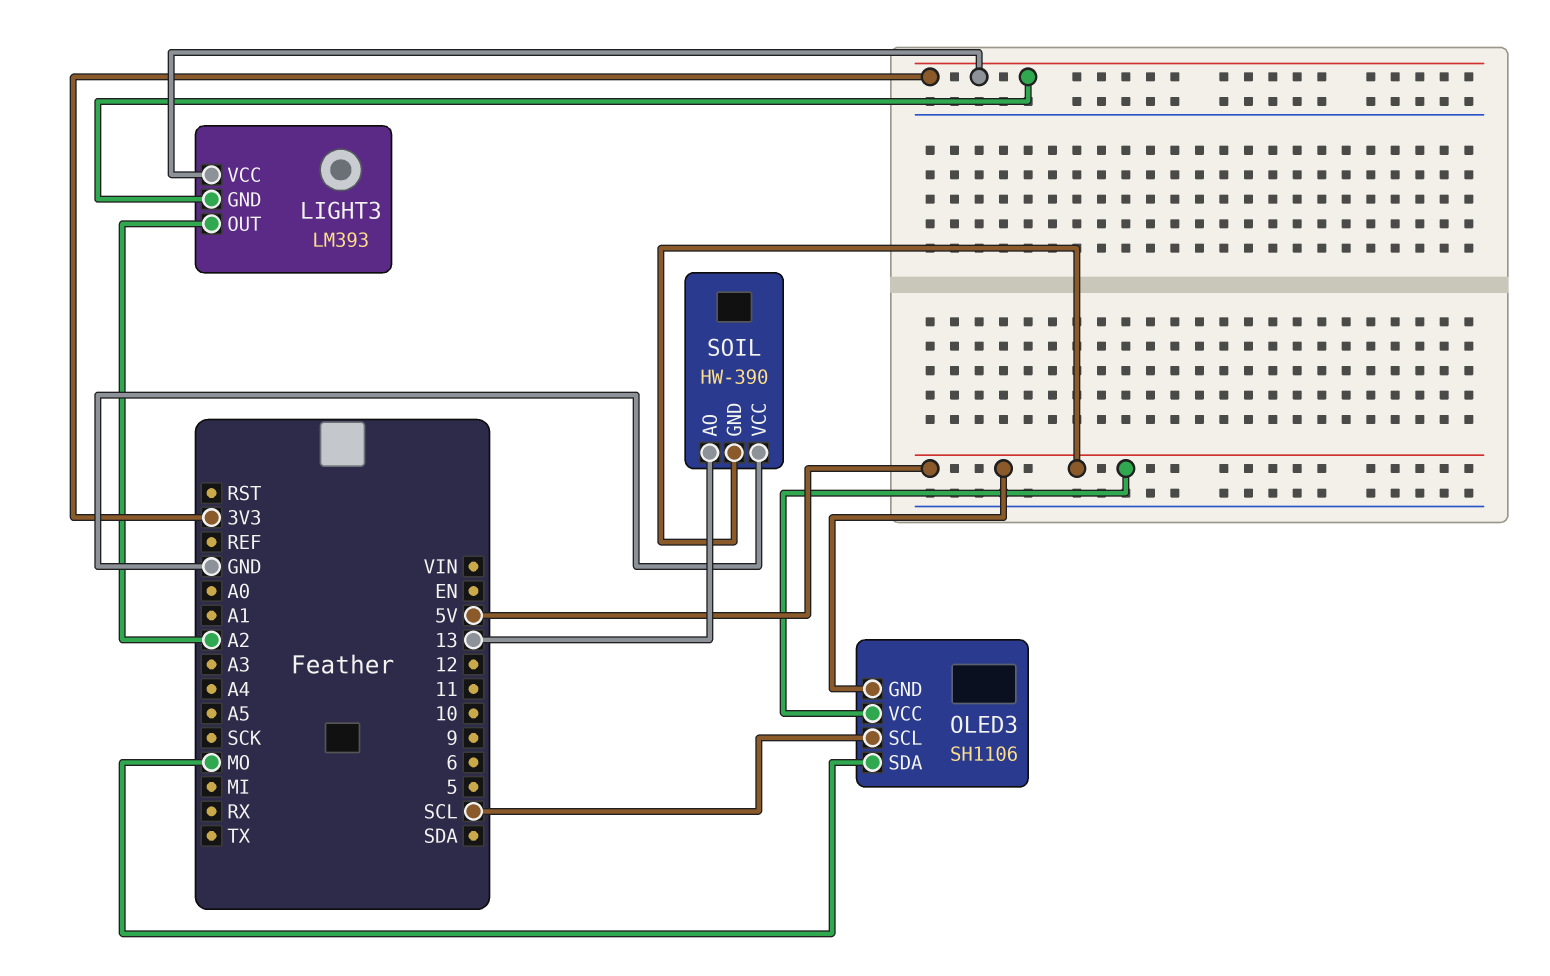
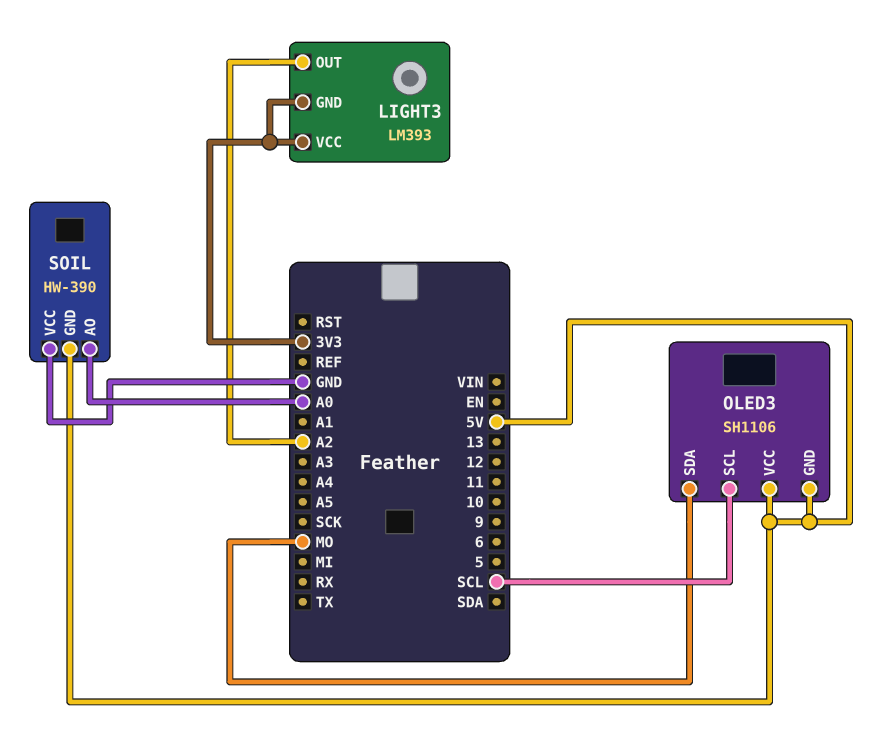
SOIL pin AO: 13 -> A0

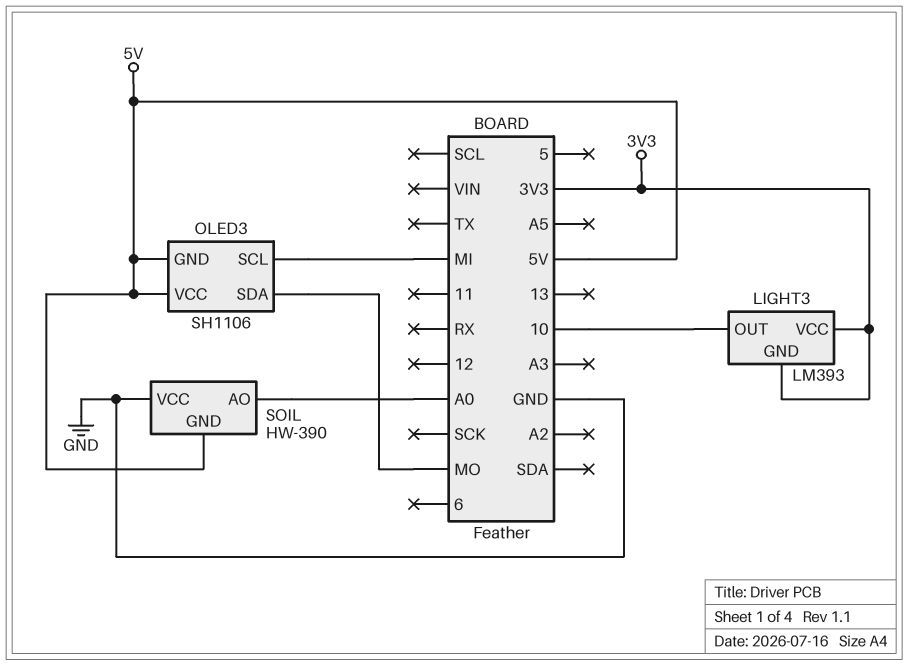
LIGHT3 pin OUT: A2 -> 10
OLED3 pin SCL: SCL -> MI

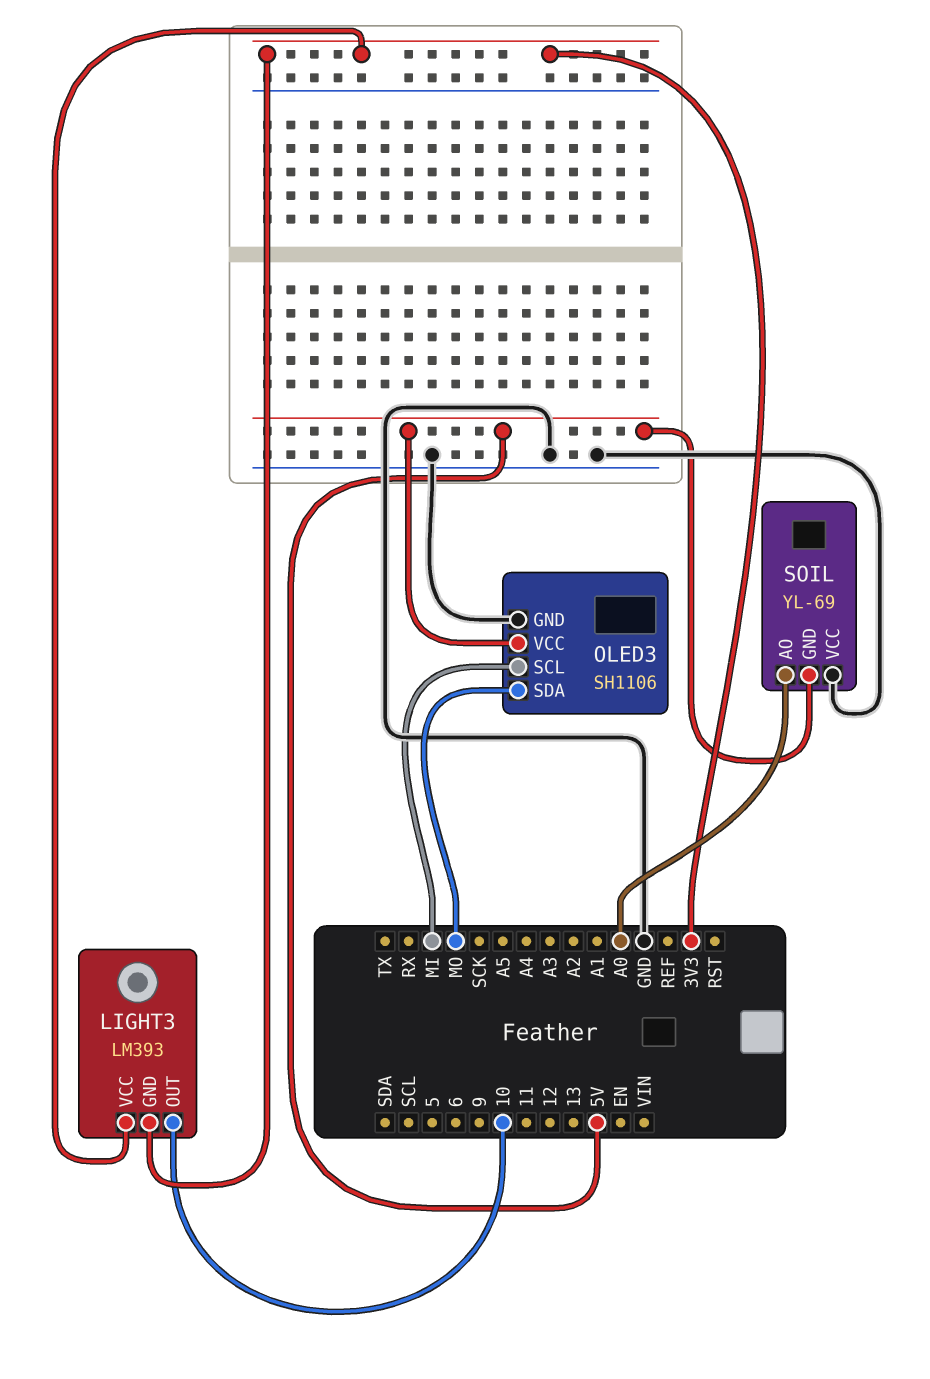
OLED3 pin GND: 5V -> GND
SOIL: HW-390 -> YL-69

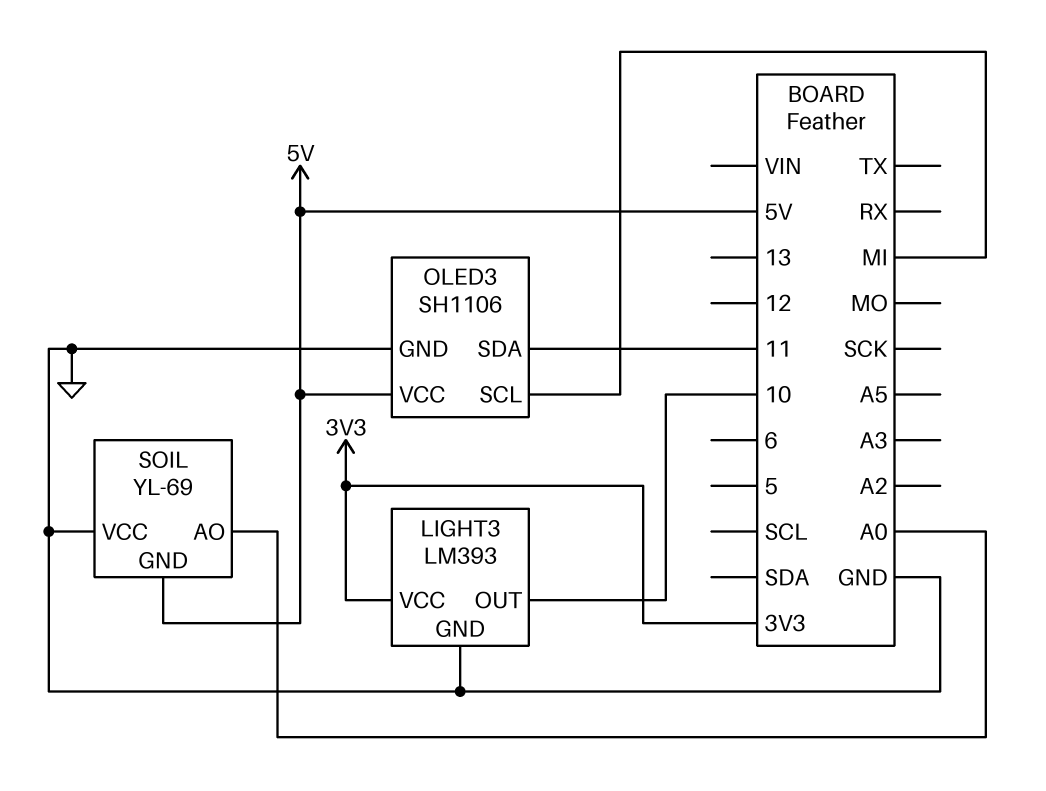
LIGHT3 pin GND: 3V3 -> GND
OLED3 pin SDA: MO -> 11

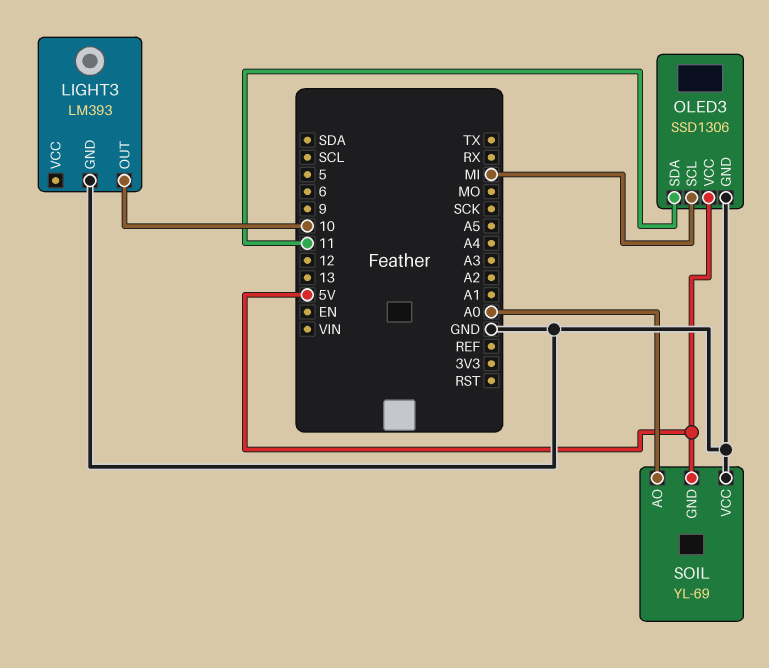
LIGHT3 pin VCC: 3V3 -> none
OLED3: SH1106 -> SSD1306

